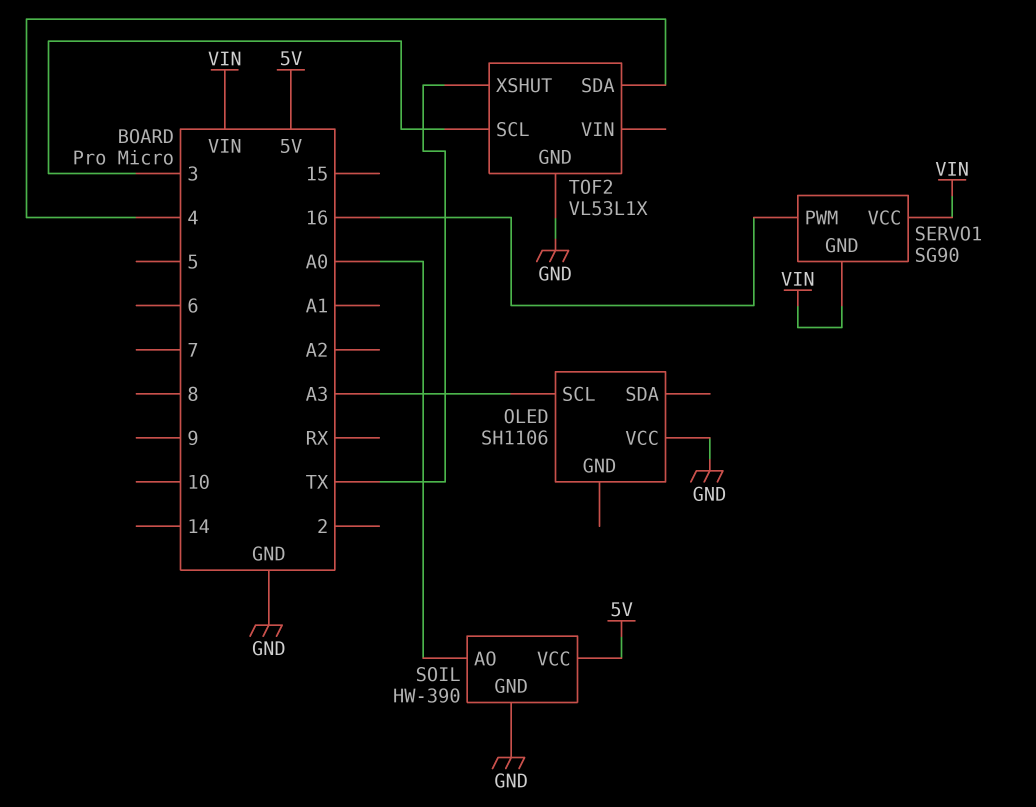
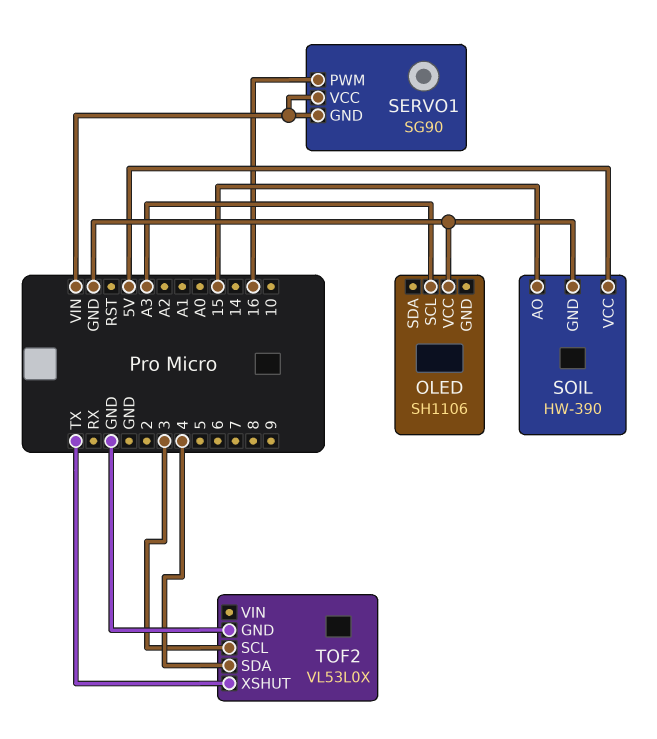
SOIL pin AO: A0 -> 15
TOF2: VL53L1X -> VL53L0X

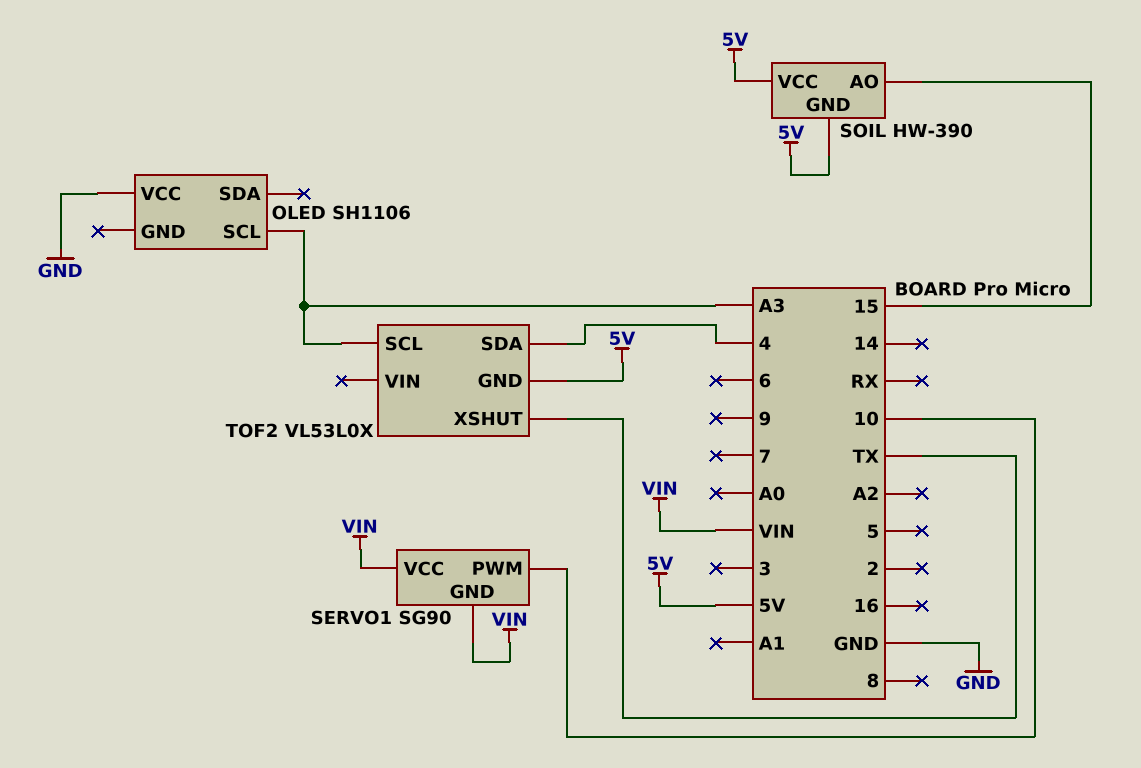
SERVO1 pin PWM: 16 -> 10
SOIL pin GND: GND -> 5V
TOF2 pin GND: GND -> 5V
TOF2 pin SCL: 3 -> A3

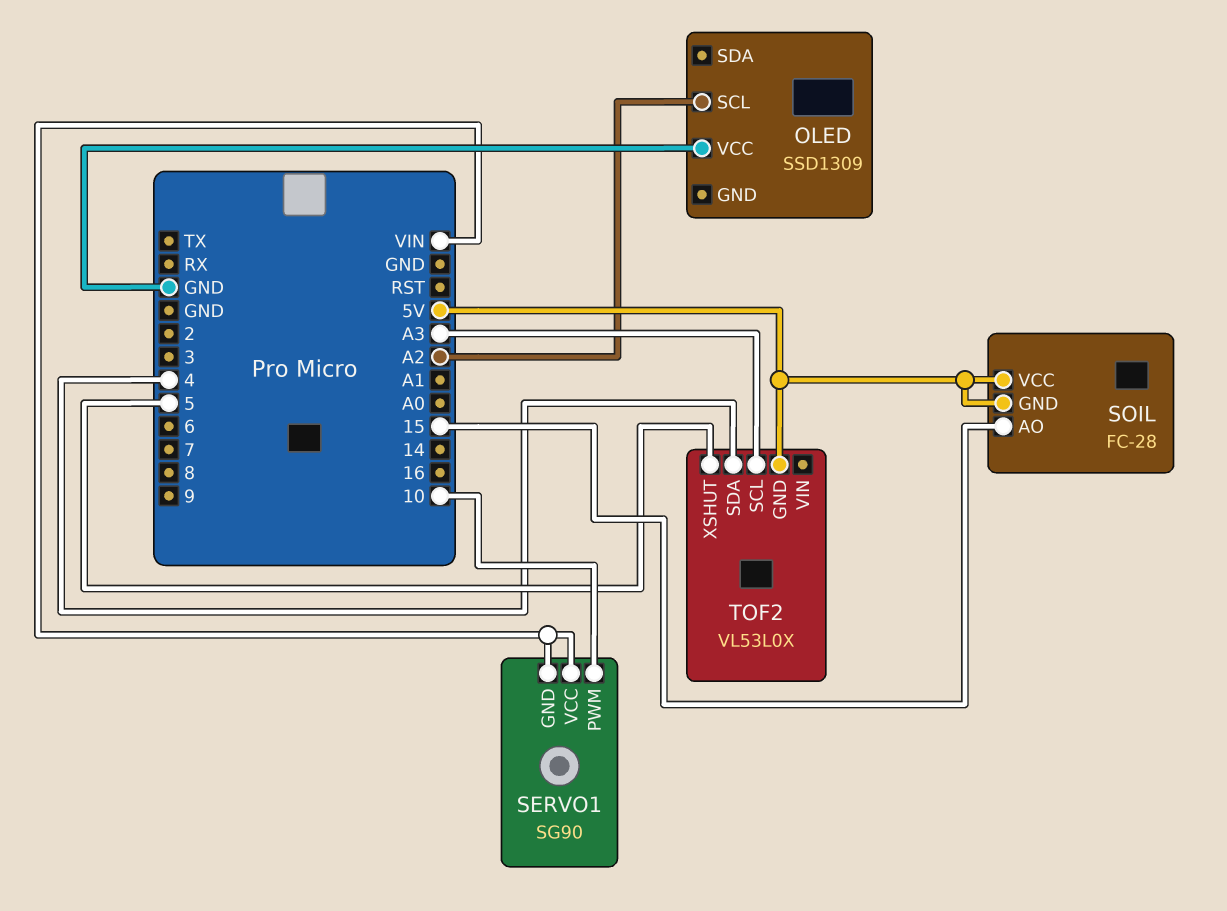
OLED: SH1106 -> SSD1309
OLED pin SCL: A3 -> A2
SOIL: HW-390 -> FC-28
TOF2 pin XSHUT: TX -> 5

